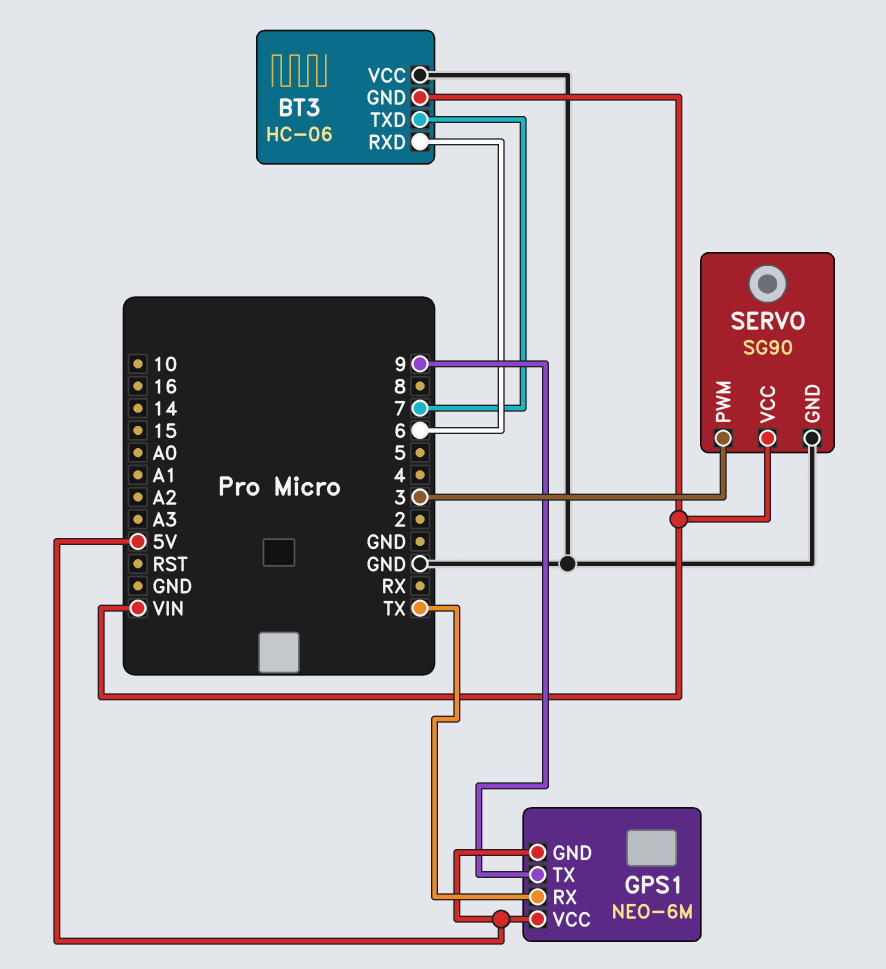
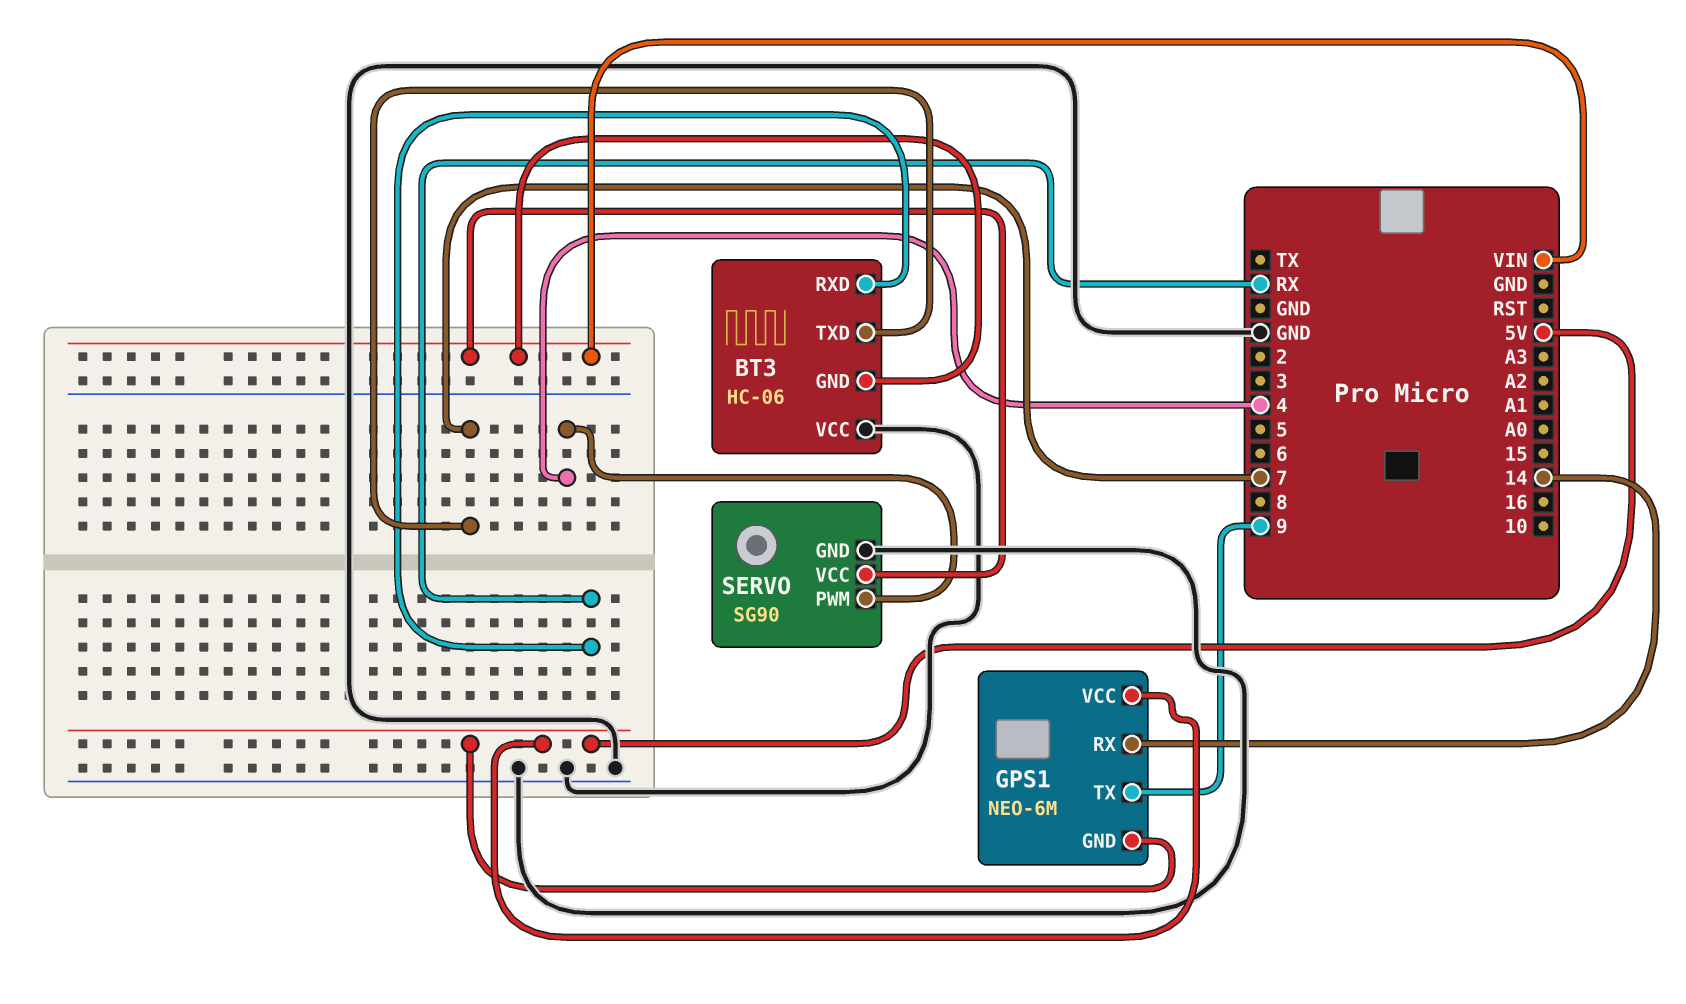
BT3 pin RXD: 6 -> RX
GPS1 pin RX: TX -> 14
SERVO pin PWM: 3 -> 4

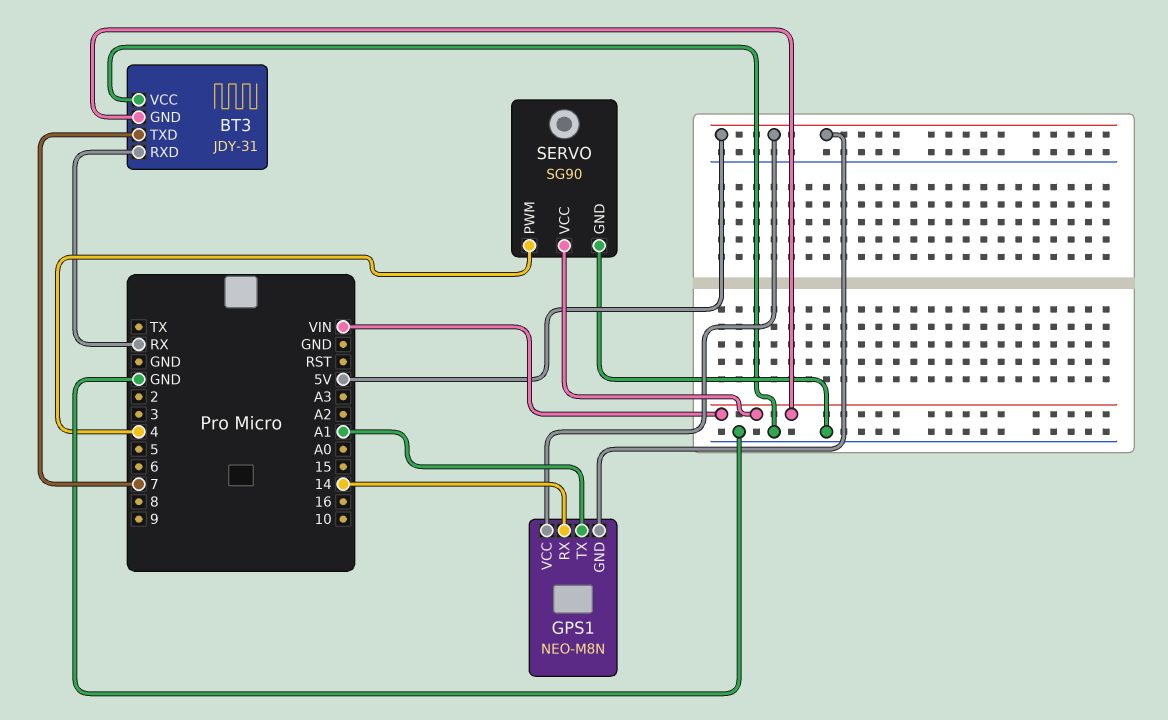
BT3: HC-06 -> JDY-31
GPS1: NEO-6M -> NEO-M8N
GPS1 pin TX: 9 -> A1

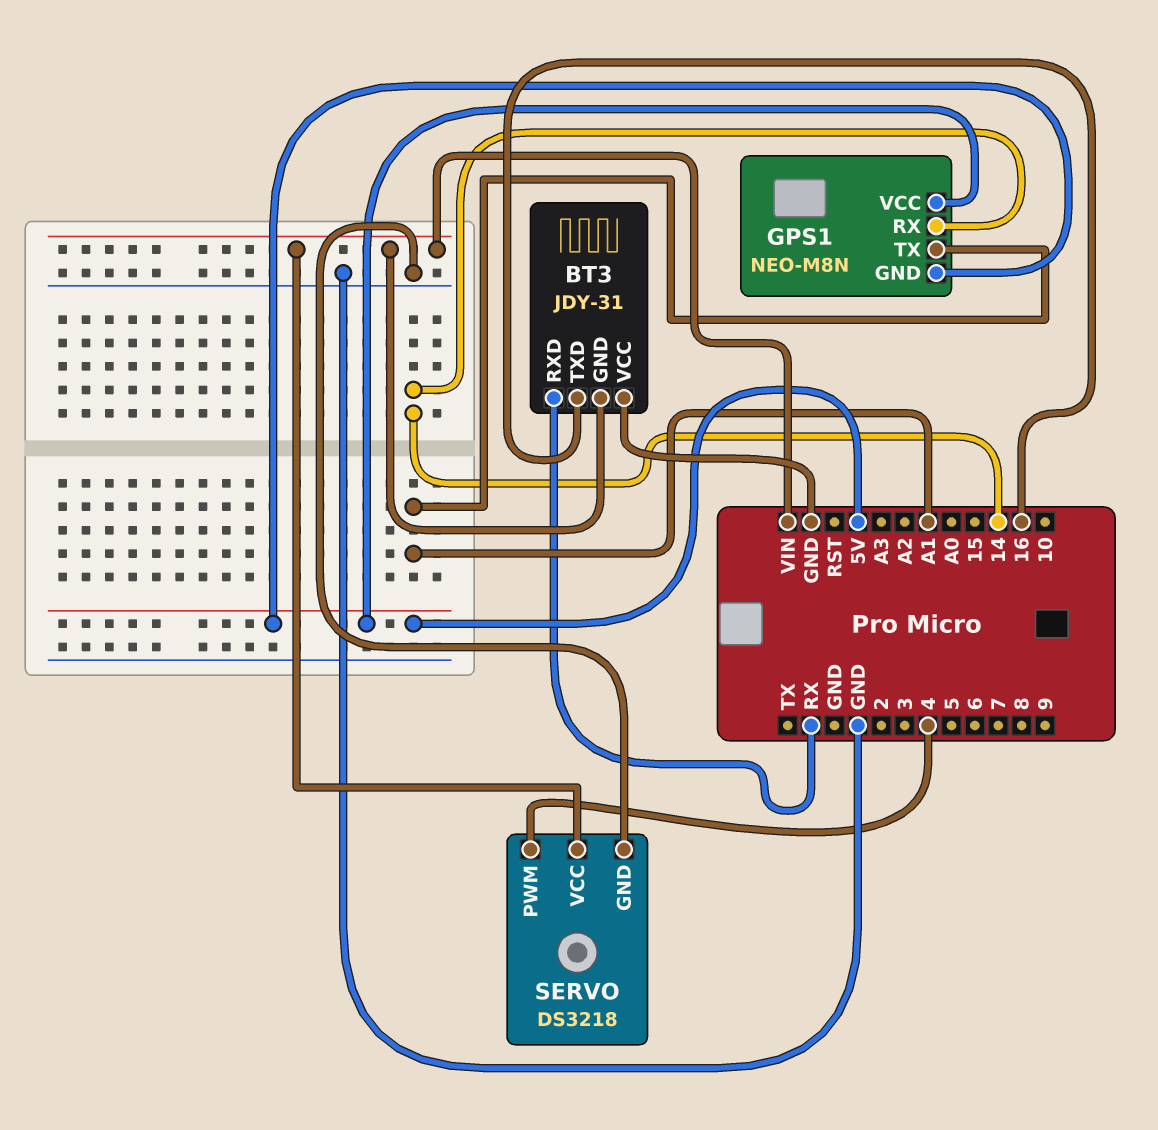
BT3 pin TXD: 7 -> 16
SERVO: SG90 -> DS3218

